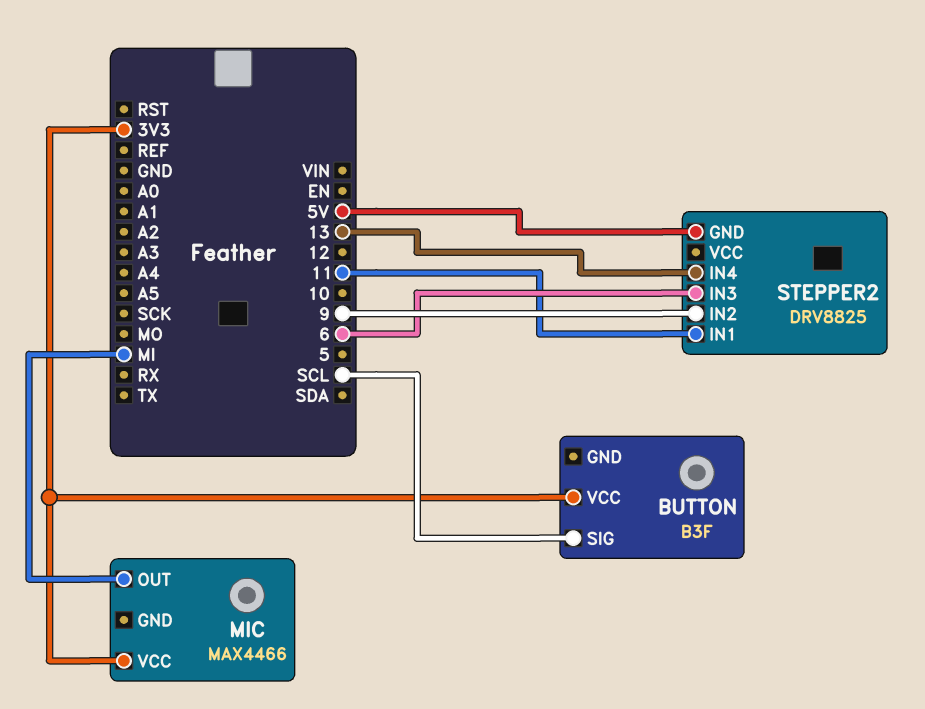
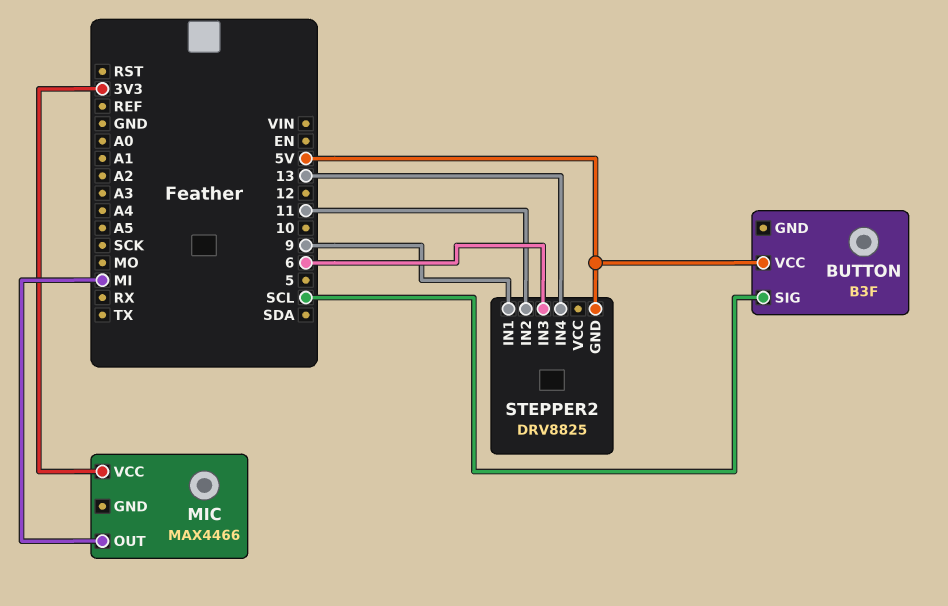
BUTTON pin VCC: 3V3 -> 5V
STEPPER2 pin IN1: 11 -> 9
STEPPER2 pin IN2: 9 -> 11

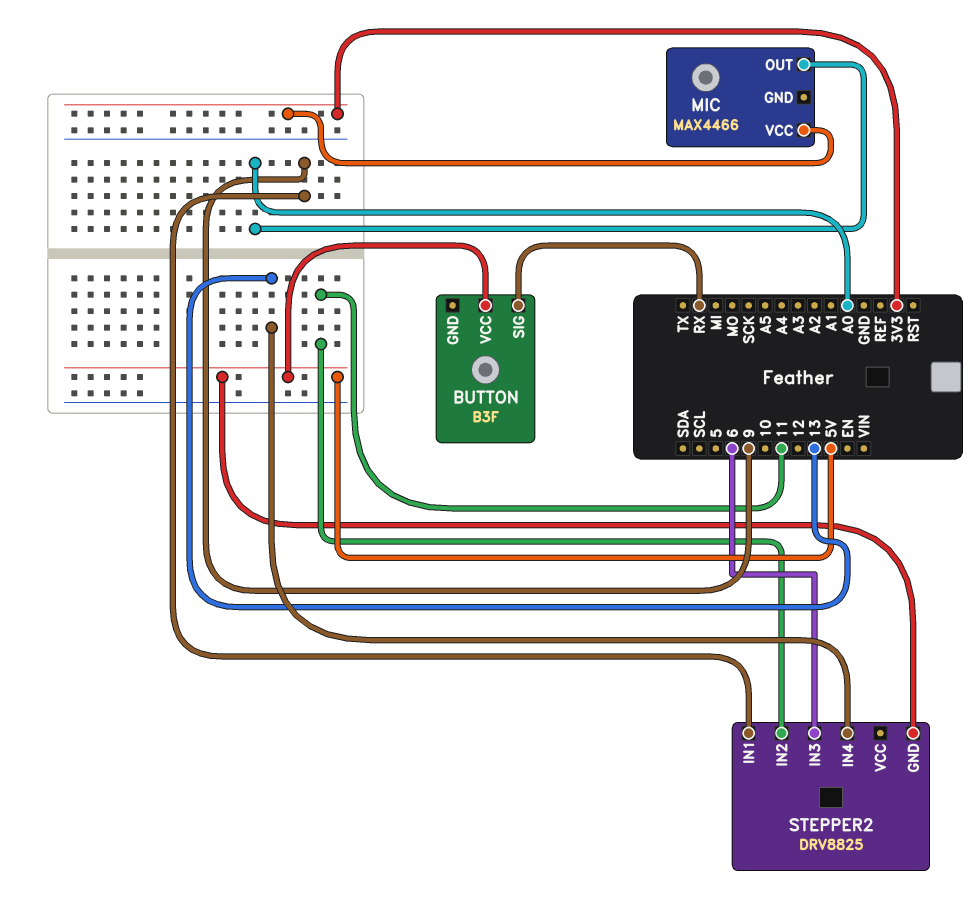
BUTTON pin SIG: SCL -> RX
MIC pin OUT: MI -> A0

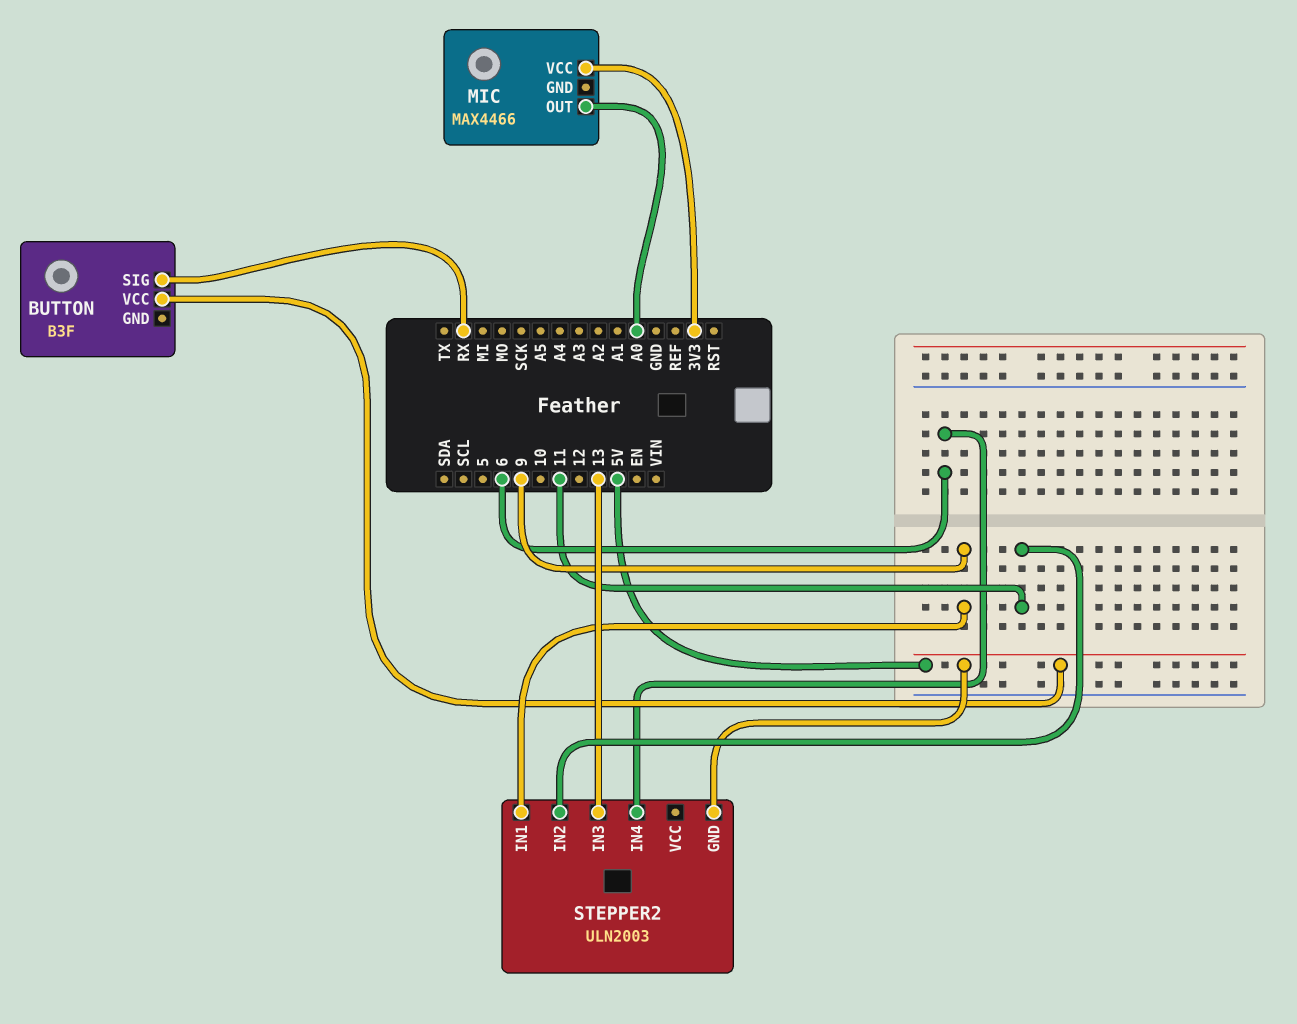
STEPPER2: DRV8825 -> ULN2003
STEPPER2 pin IN3: 6 -> 13
STEPPER2 pin IN4: 13 -> 6

